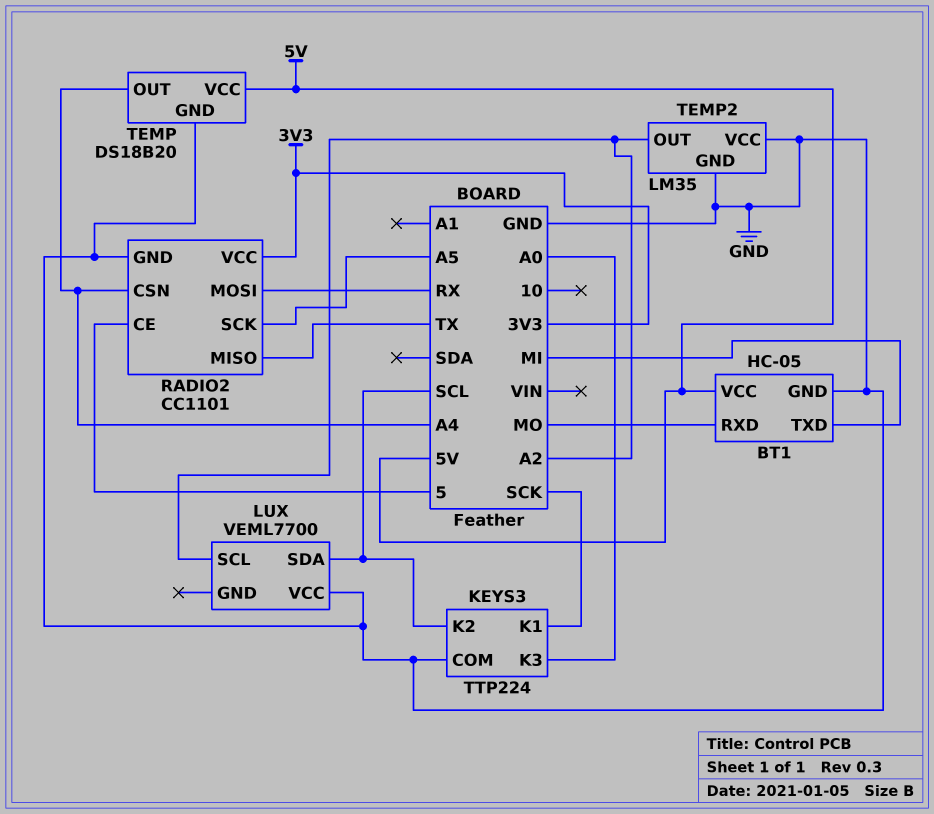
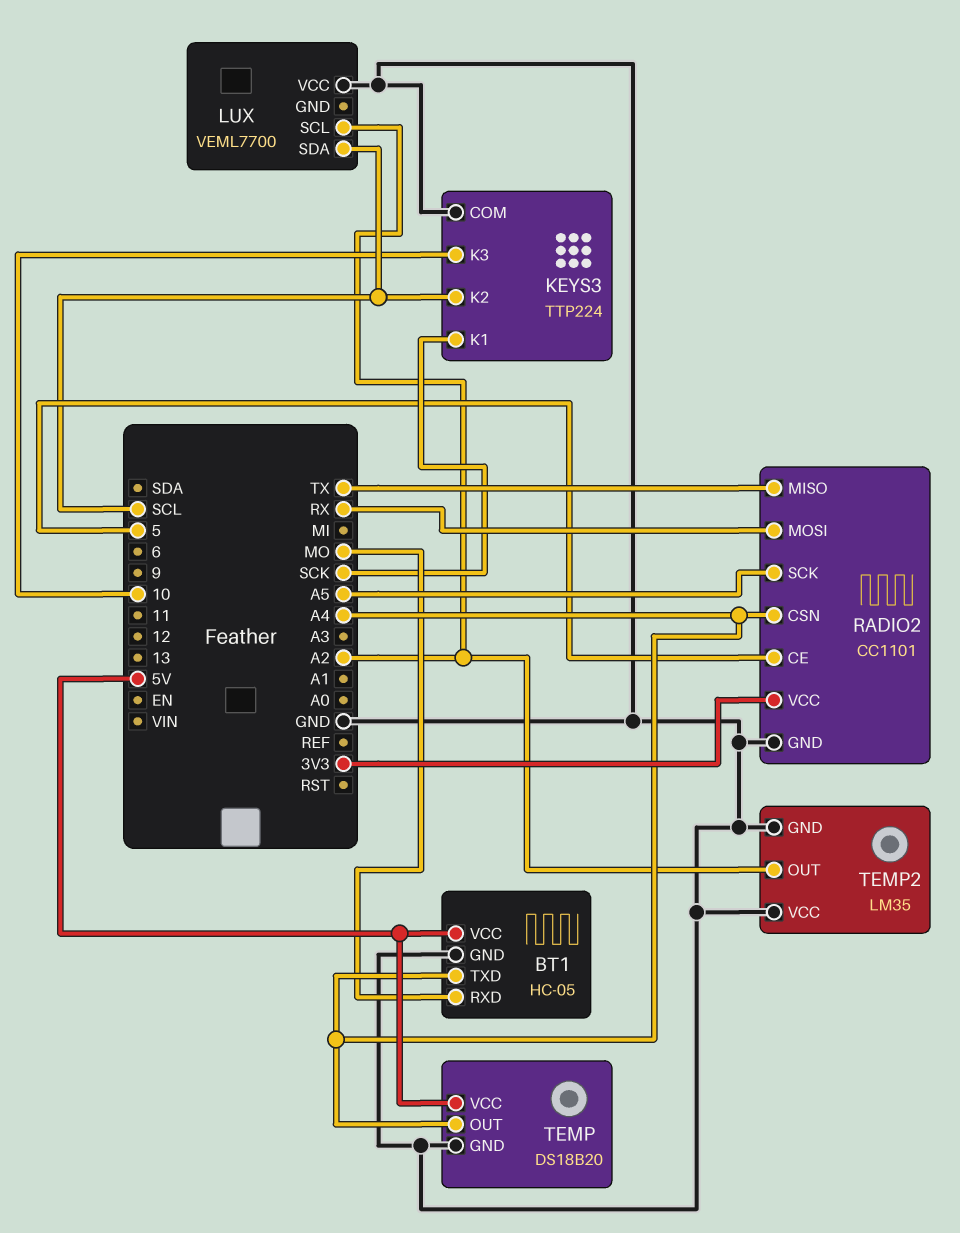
BT1 pin TXD: MI -> A4
KEYS3 pin K3: A0 -> 10

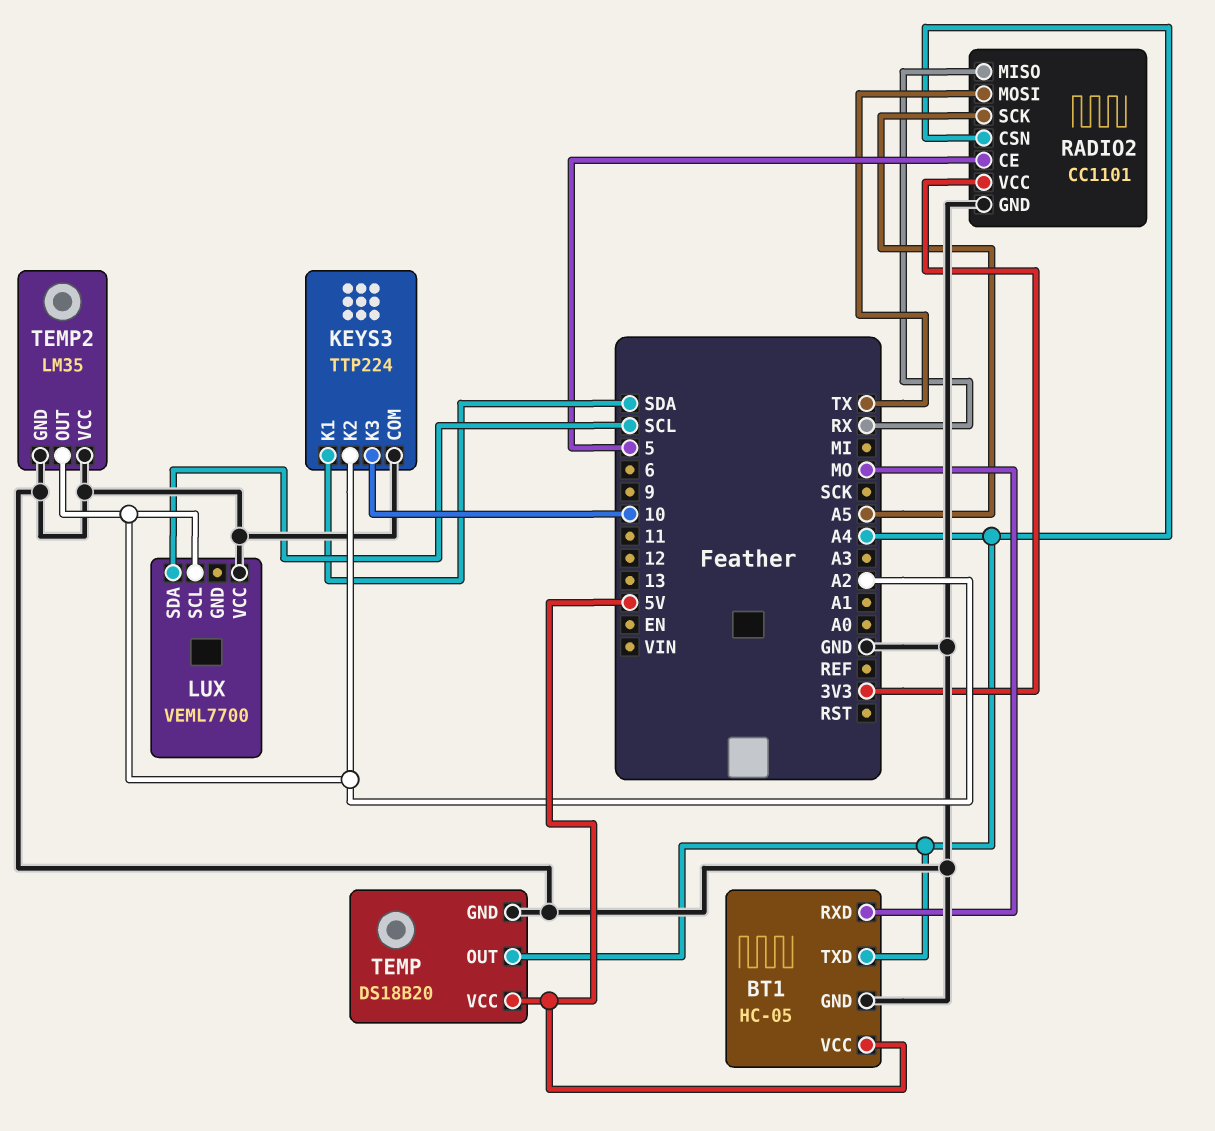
KEYS3 pin K1: SCK -> SDA
KEYS3 pin K2: SCL -> A2
RADIO2 pin MISO: TX -> RX
RADIO2 pin MOSI: RX -> TX

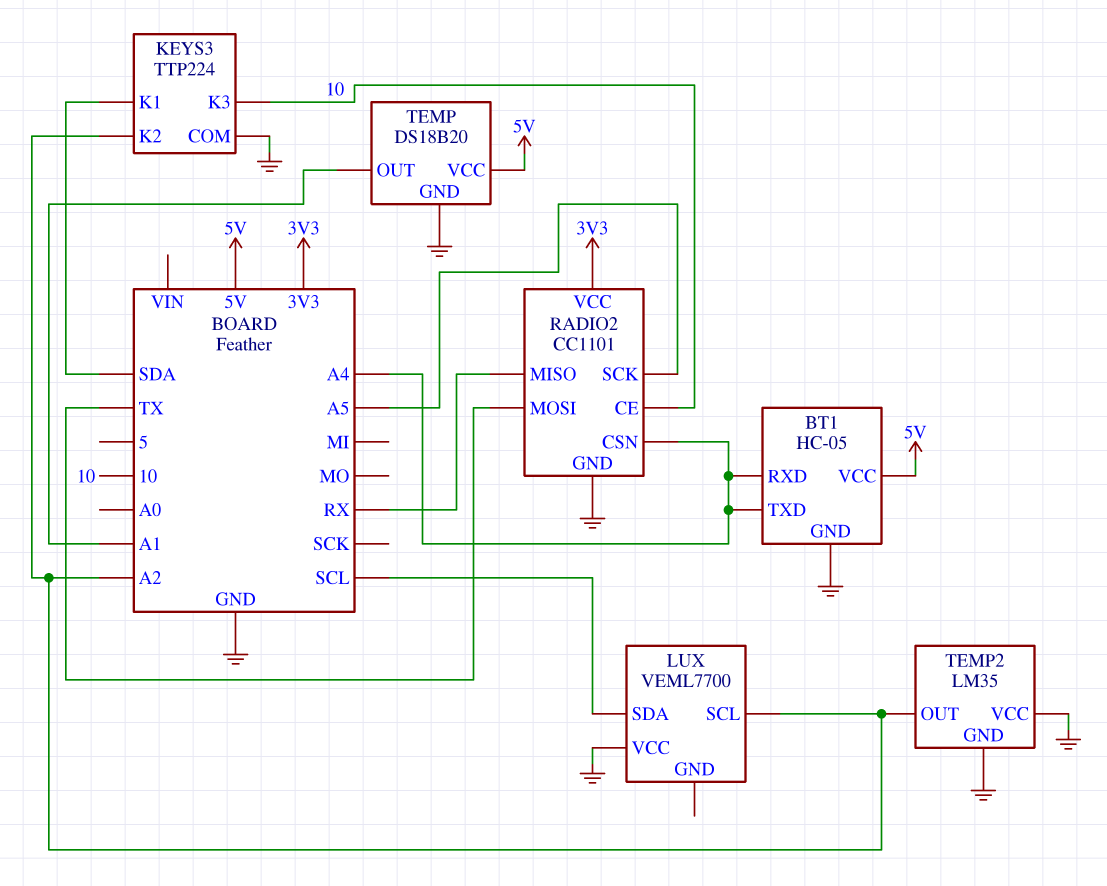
BT1 pin RXD: MO -> A4
RADIO2 pin CE: 5 -> 10
TEMP pin OUT: A4 -> A1

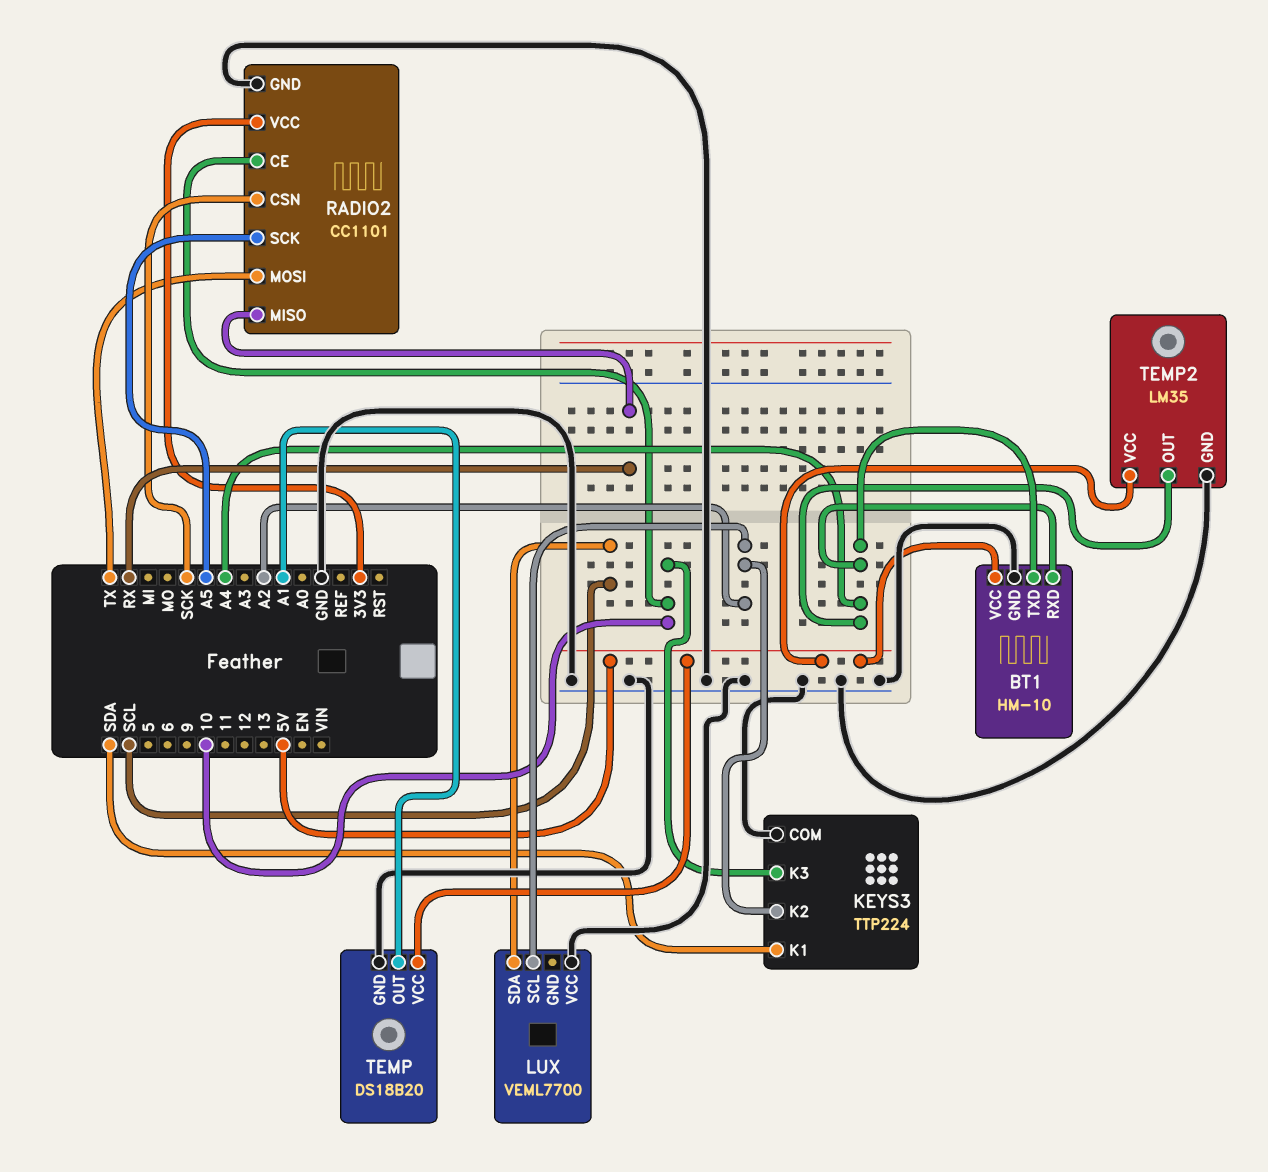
BT1: HC-05 -> HM-10
RADIO2 pin CSN: A4 -> SCK
TEMP2 pin OUT: A2 -> A4
TEMP2 pin VCC: GND -> 5V

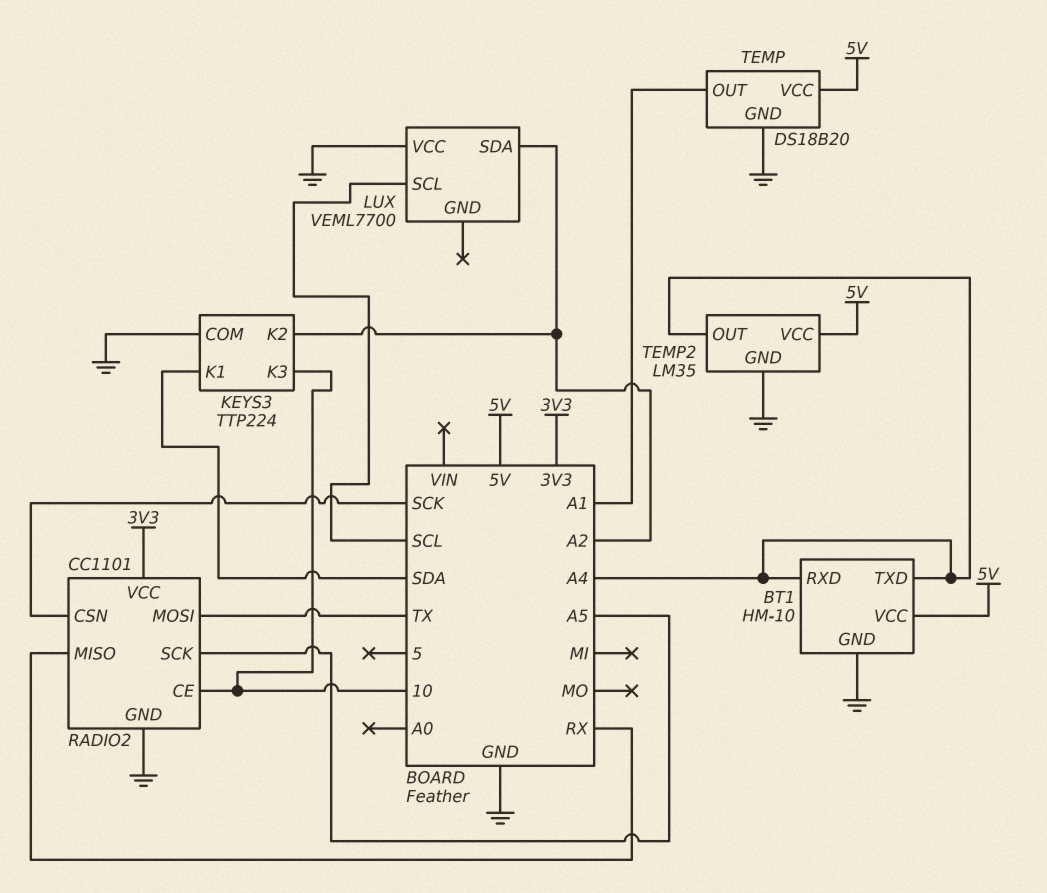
LUX pin SCL: A2 -> SCL
LUX pin SDA: SCL -> A2

